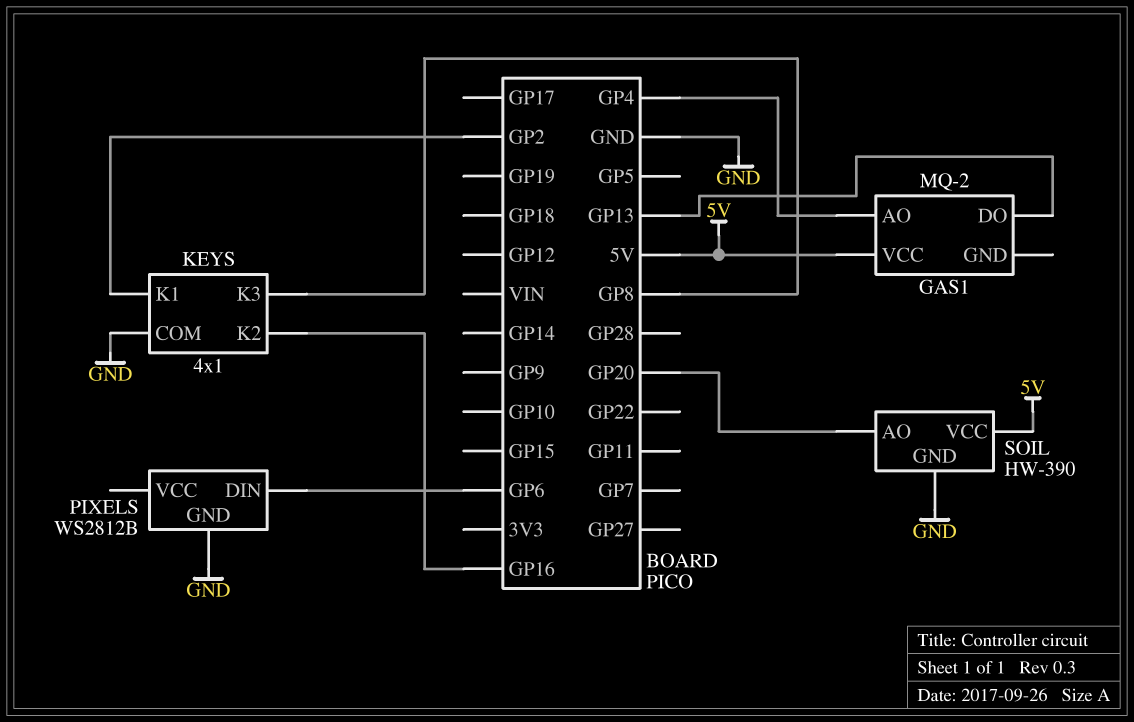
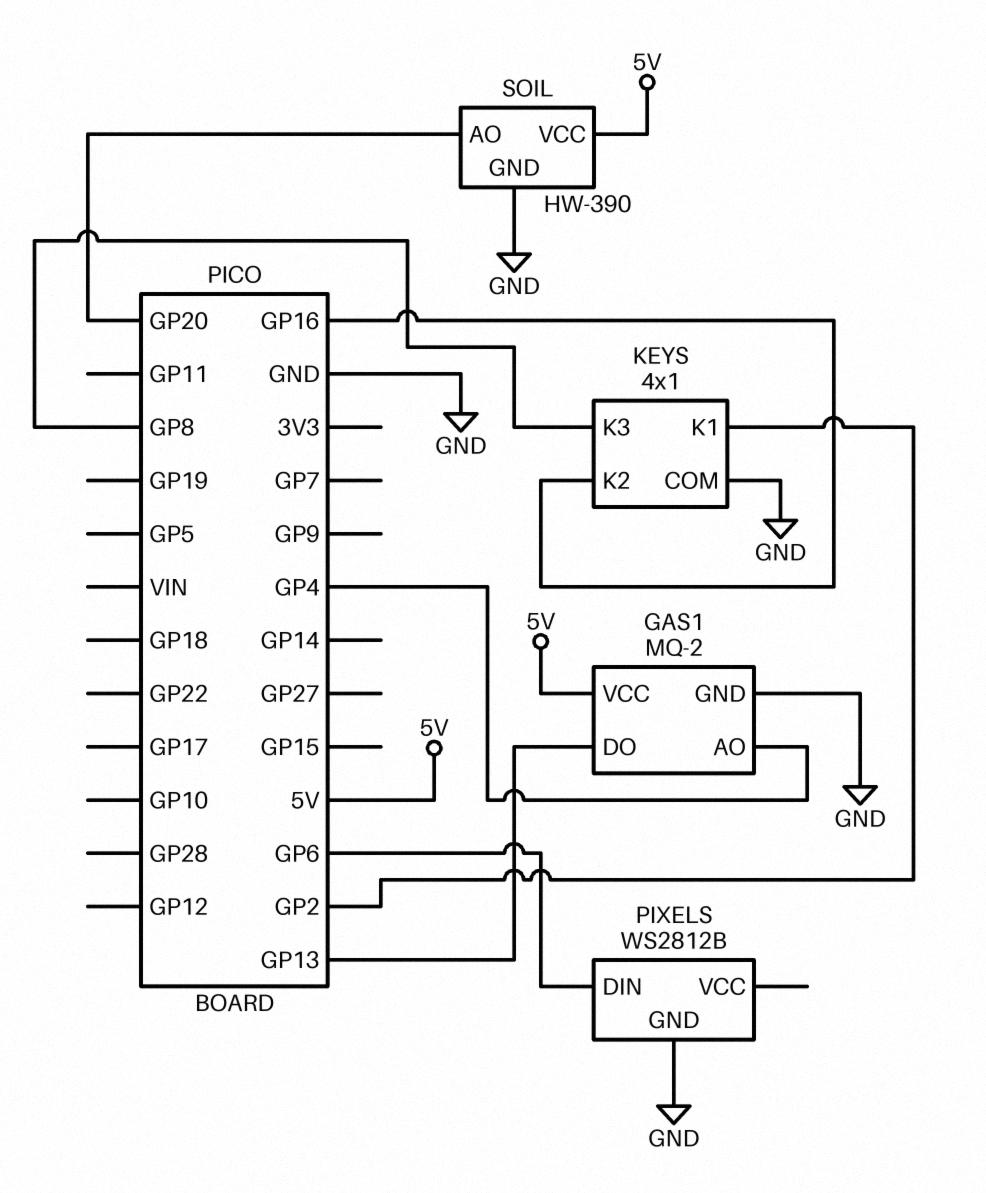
GAS1 pin GND: none -> GND

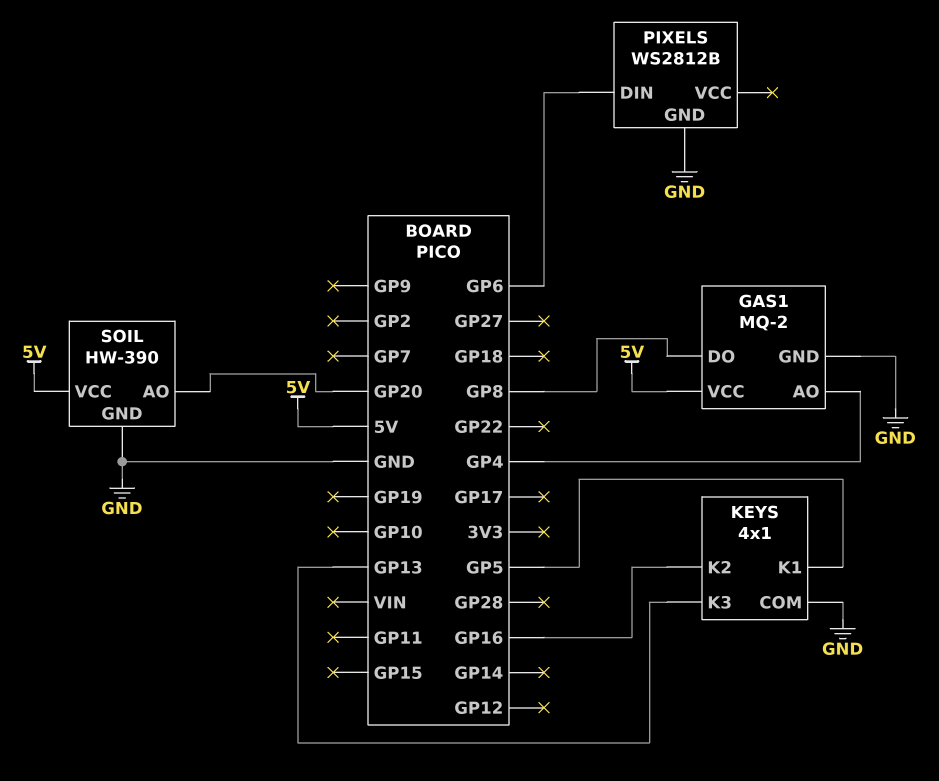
GAS1 pin DO: GP13 -> GP8
KEYS pin K1: GP2 -> GP5
KEYS pin K3: GP8 -> GP13

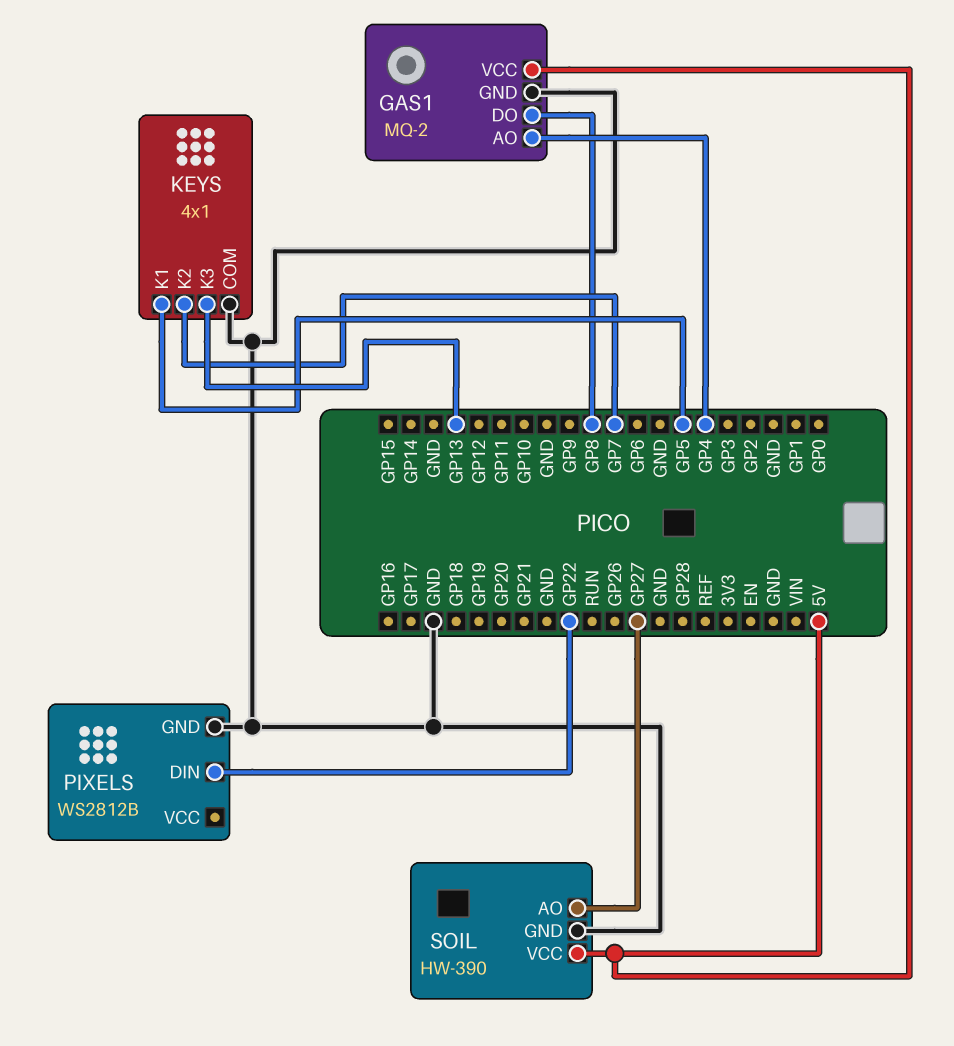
KEYS pin K2: GP16 -> GP7
PIXELS pin DIN: GP6 -> GP22
SOIL pin AO: GP20 -> GP27

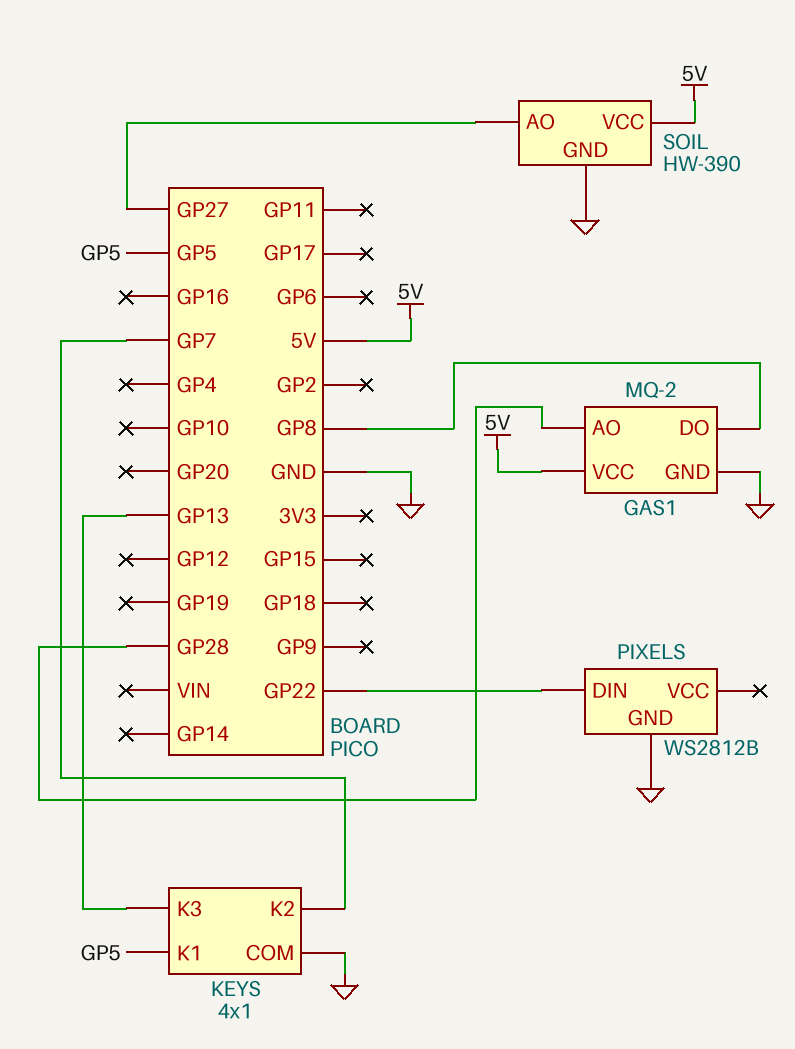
GAS1 pin AO: GP4 -> GP28

